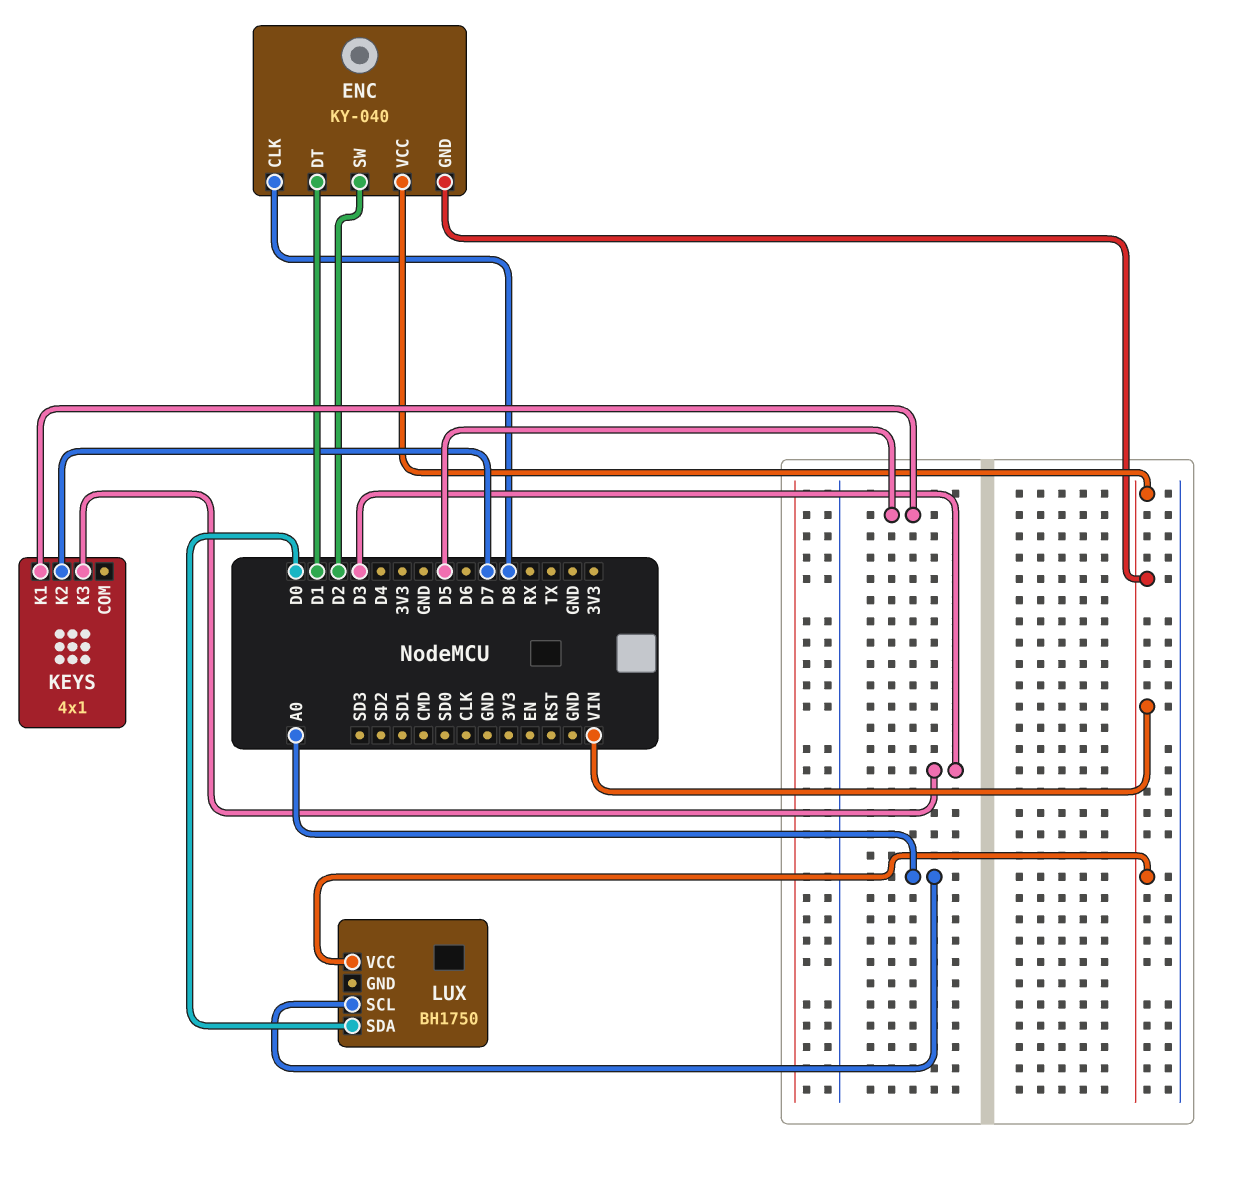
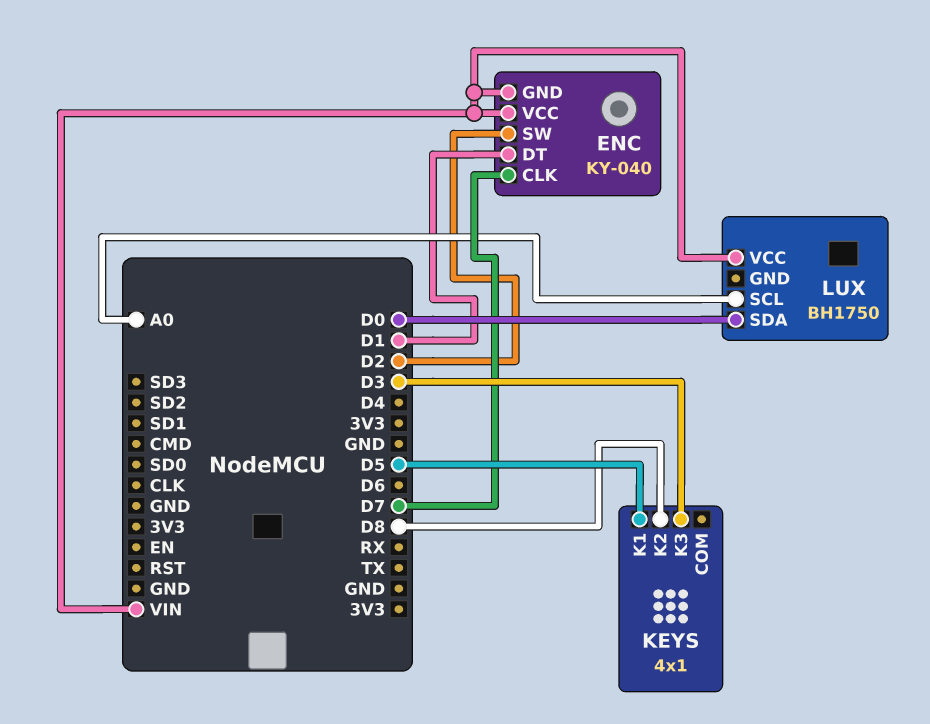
ENC pin CLK: D8 -> D7
KEYS pin K2: D7 -> D8

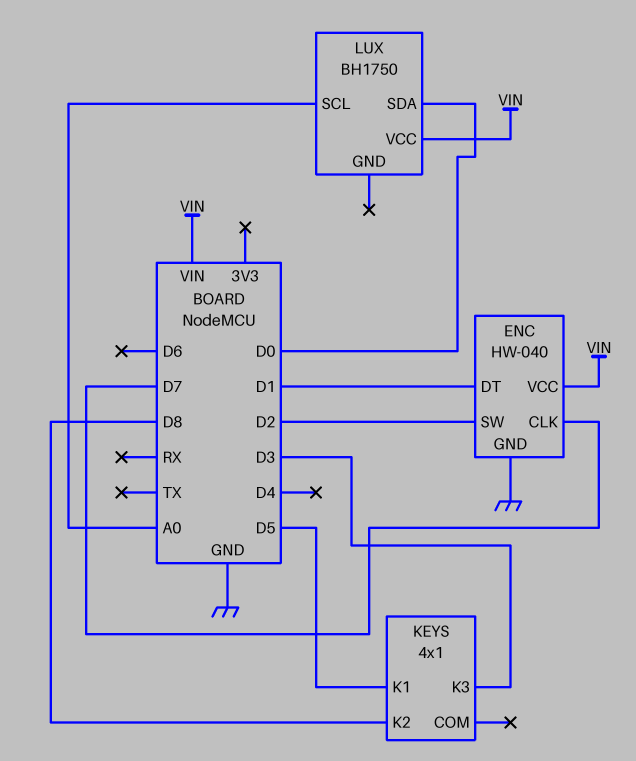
ENC: KY-040 -> HW-040
ENC pin GND: VIN -> GND

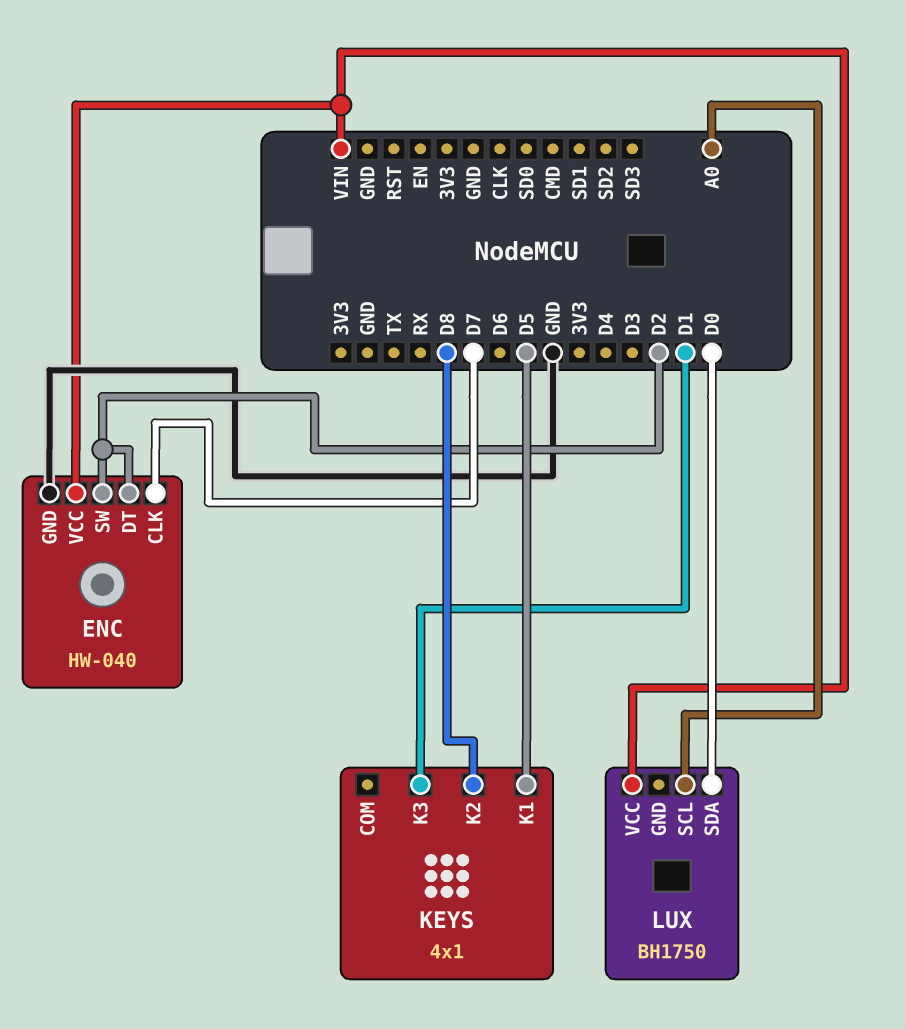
ENC pin DT: D1 -> D2
KEYS pin K3: D3 -> D1

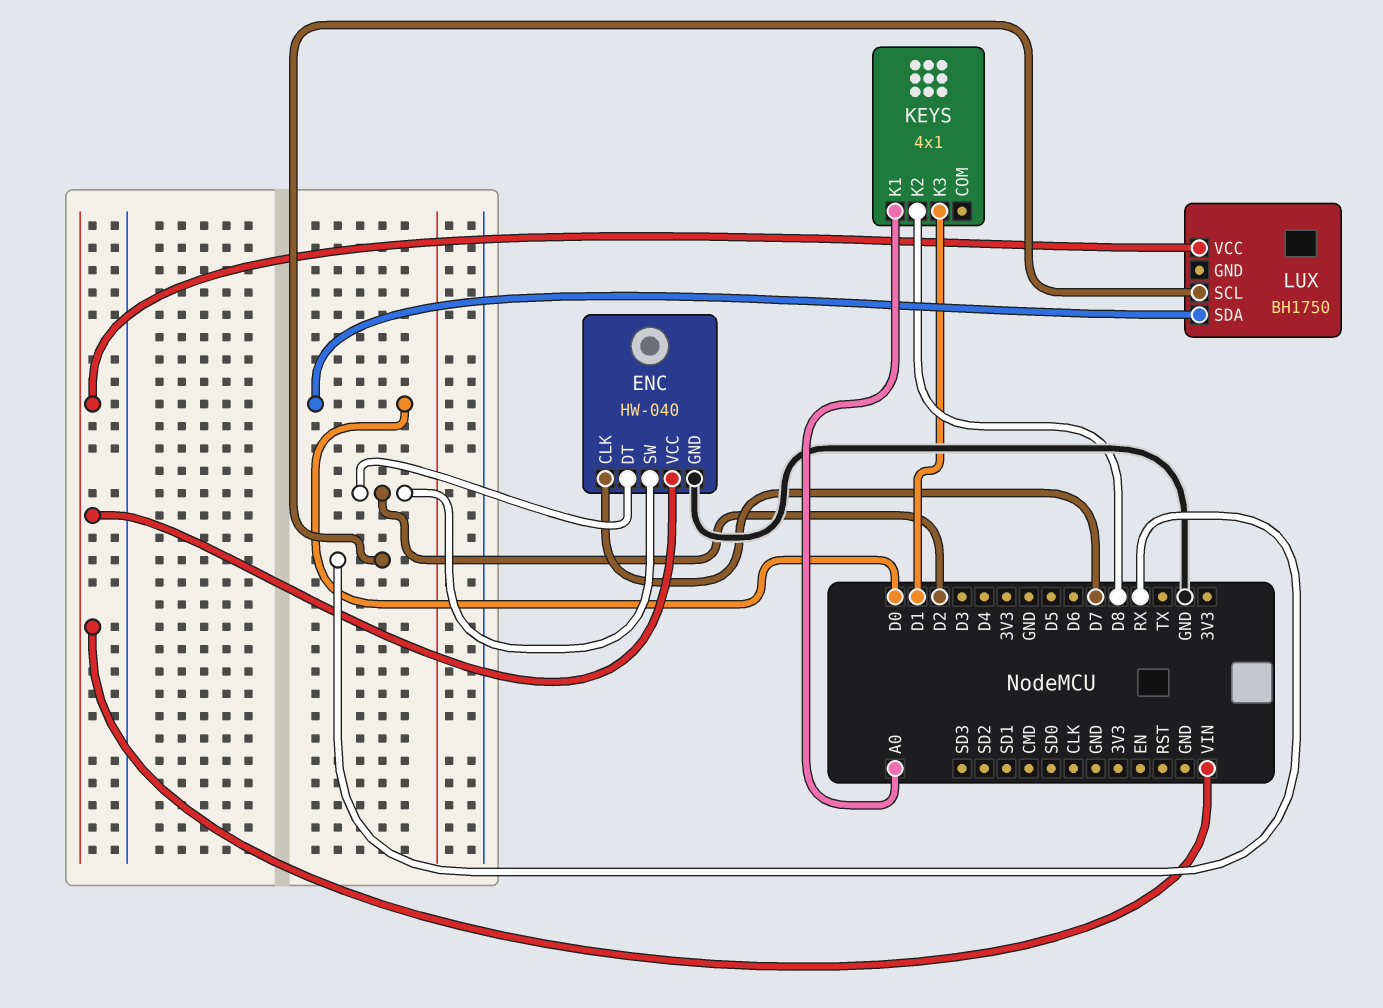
KEYS pin K1: D5 -> A0
LUX pin SCL: A0 -> RX

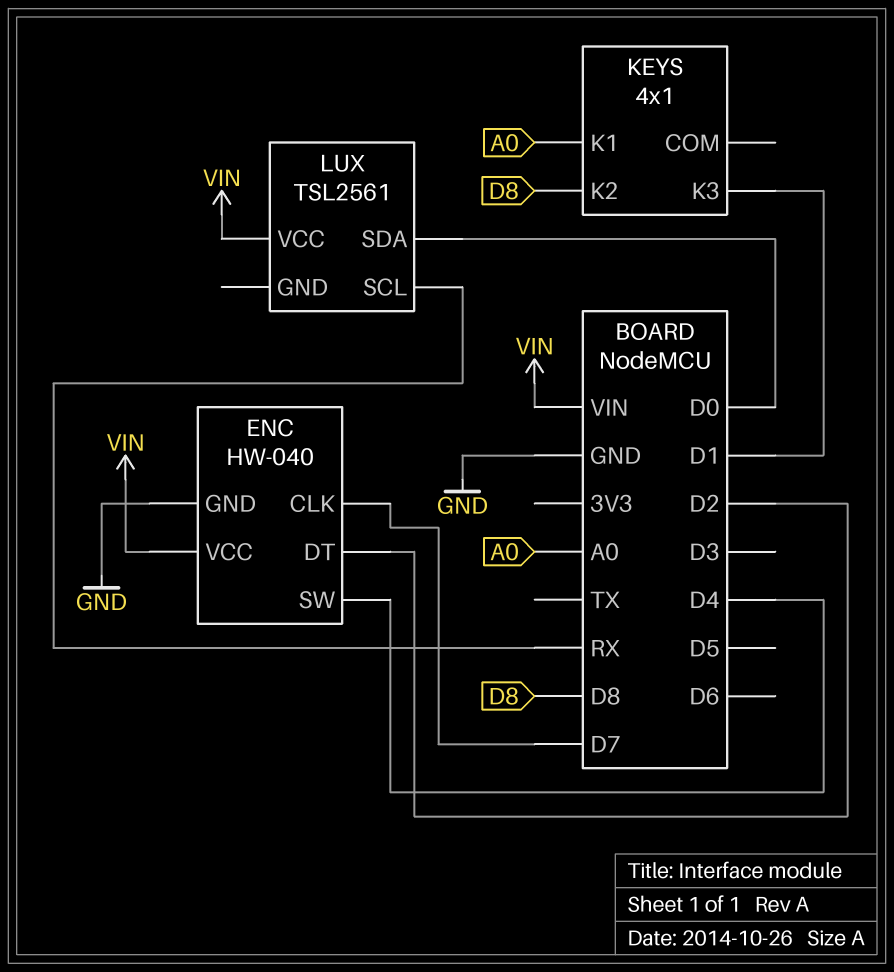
ENC pin SW: D2 -> D4
LUX: BH1750 -> TSL2561

